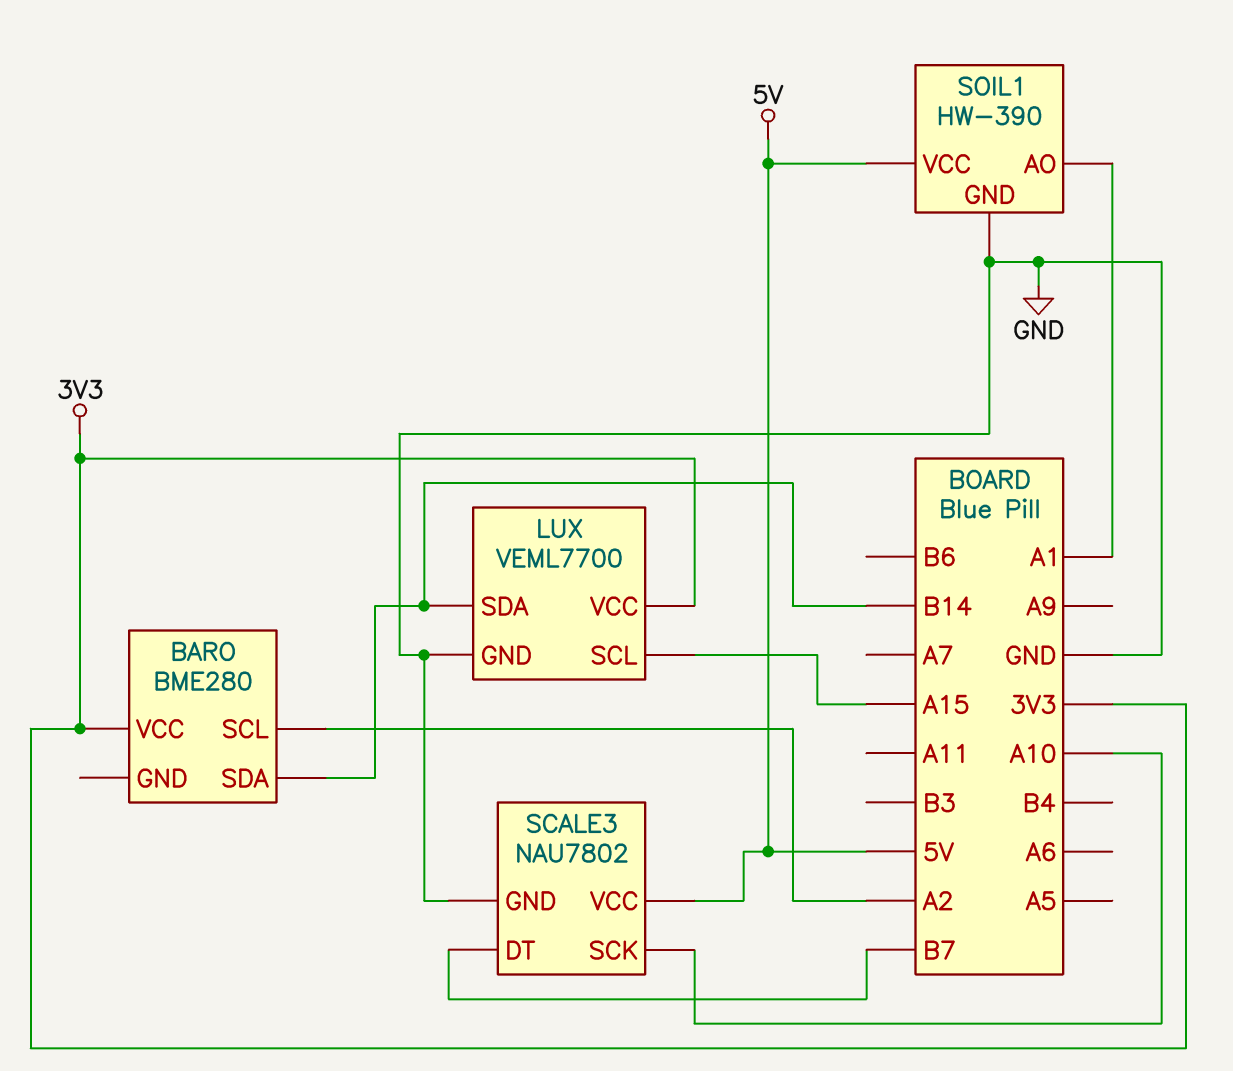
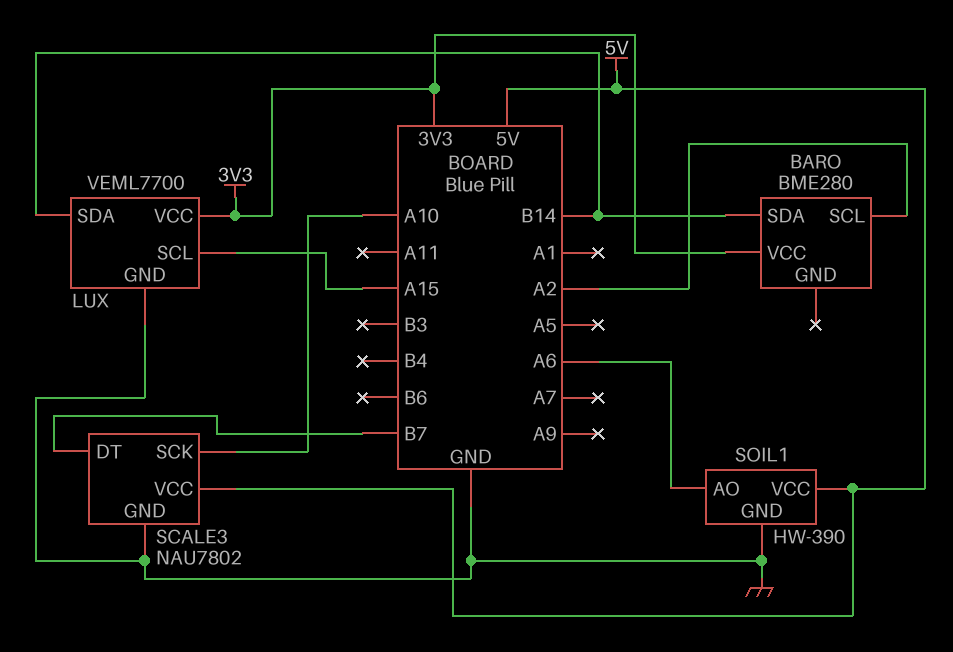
SOIL1 pin AO: A1 -> A6

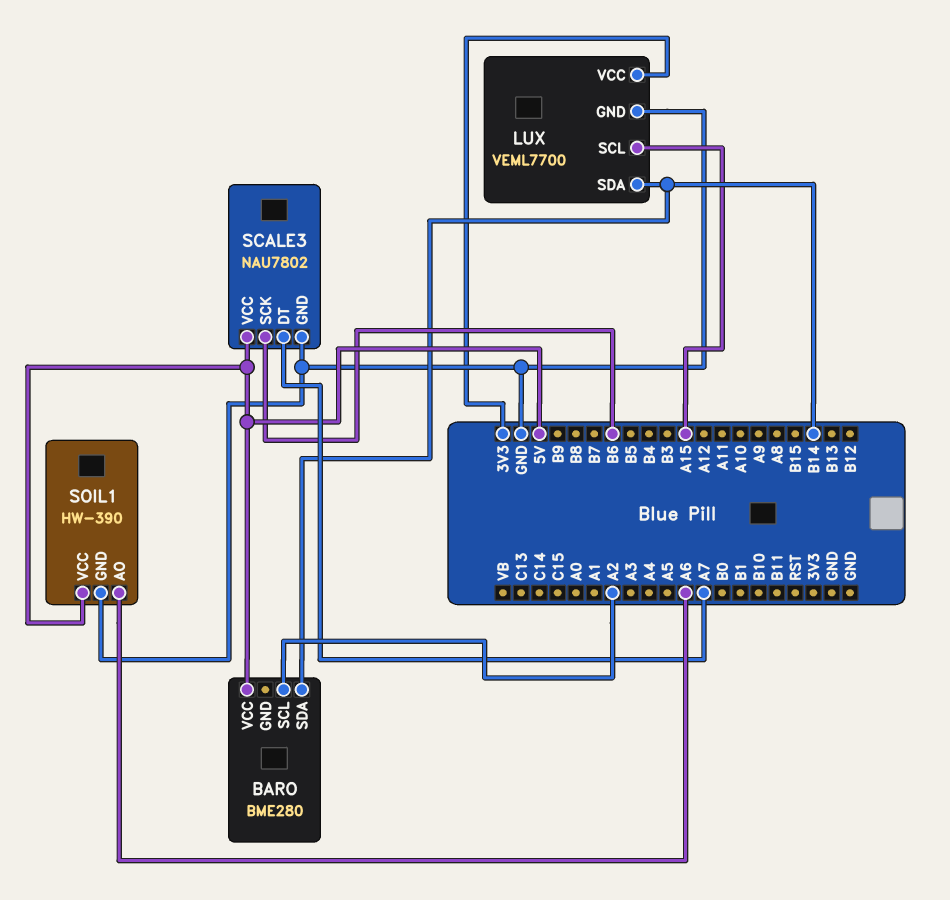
BARO pin VCC: 3V3 -> 5V
SCALE3 pin DT: B7 -> A7
SCALE3 pin SCK: A10 -> B6

